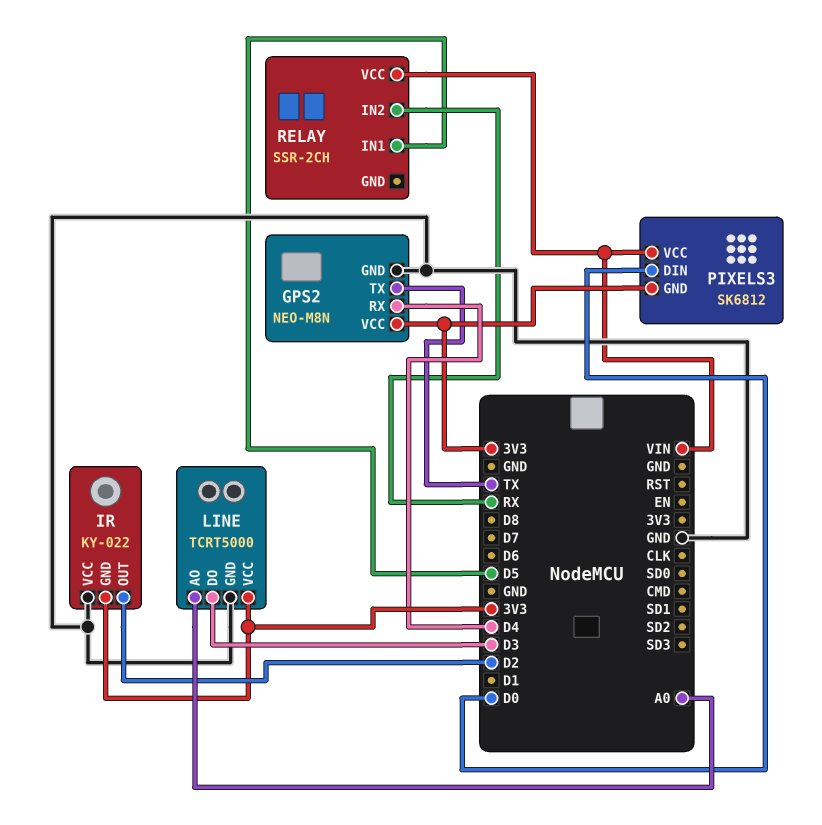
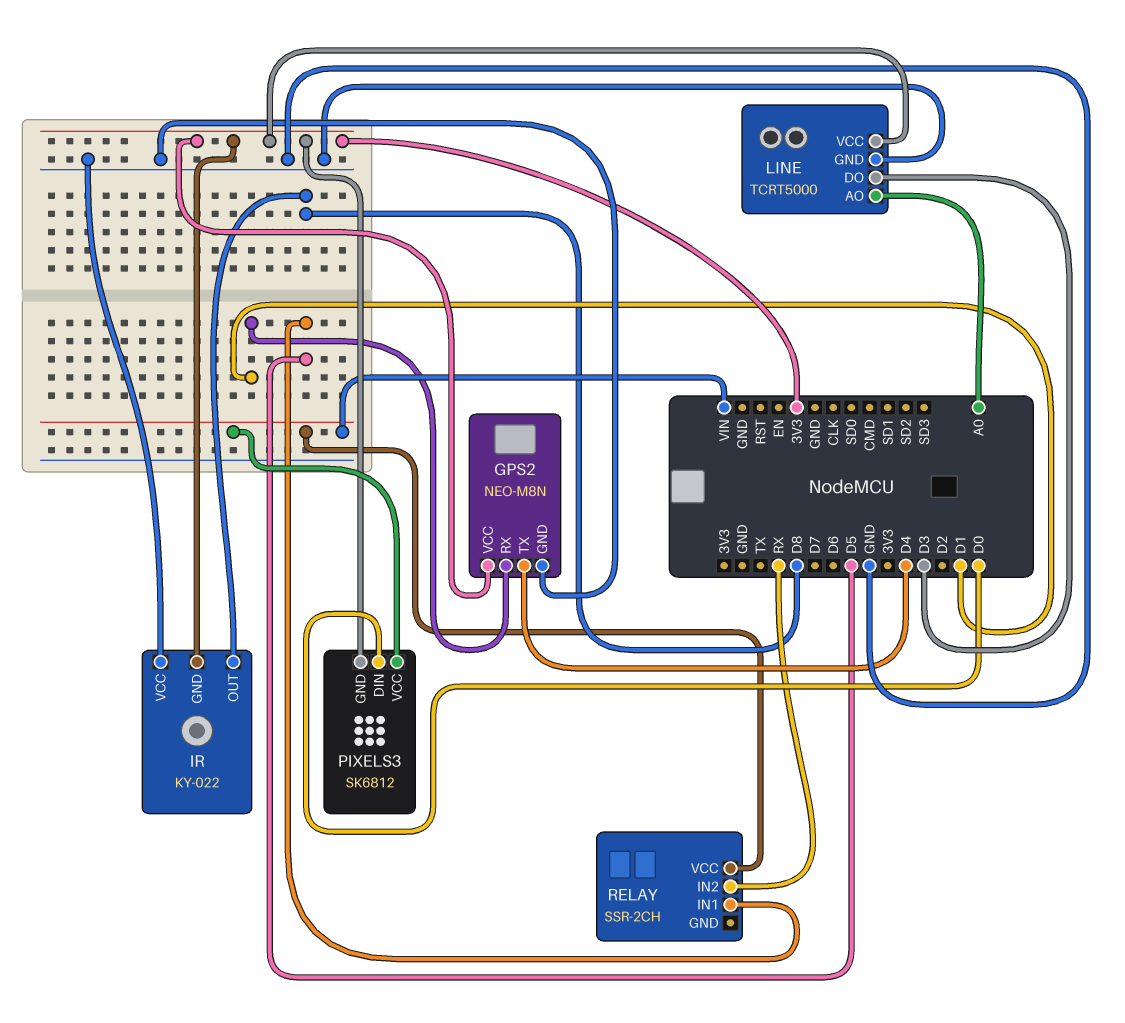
GPS2 pin RX: D4 -> D1
GPS2 pin TX: TX -> D4
IR pin OUT: D2 -> D8

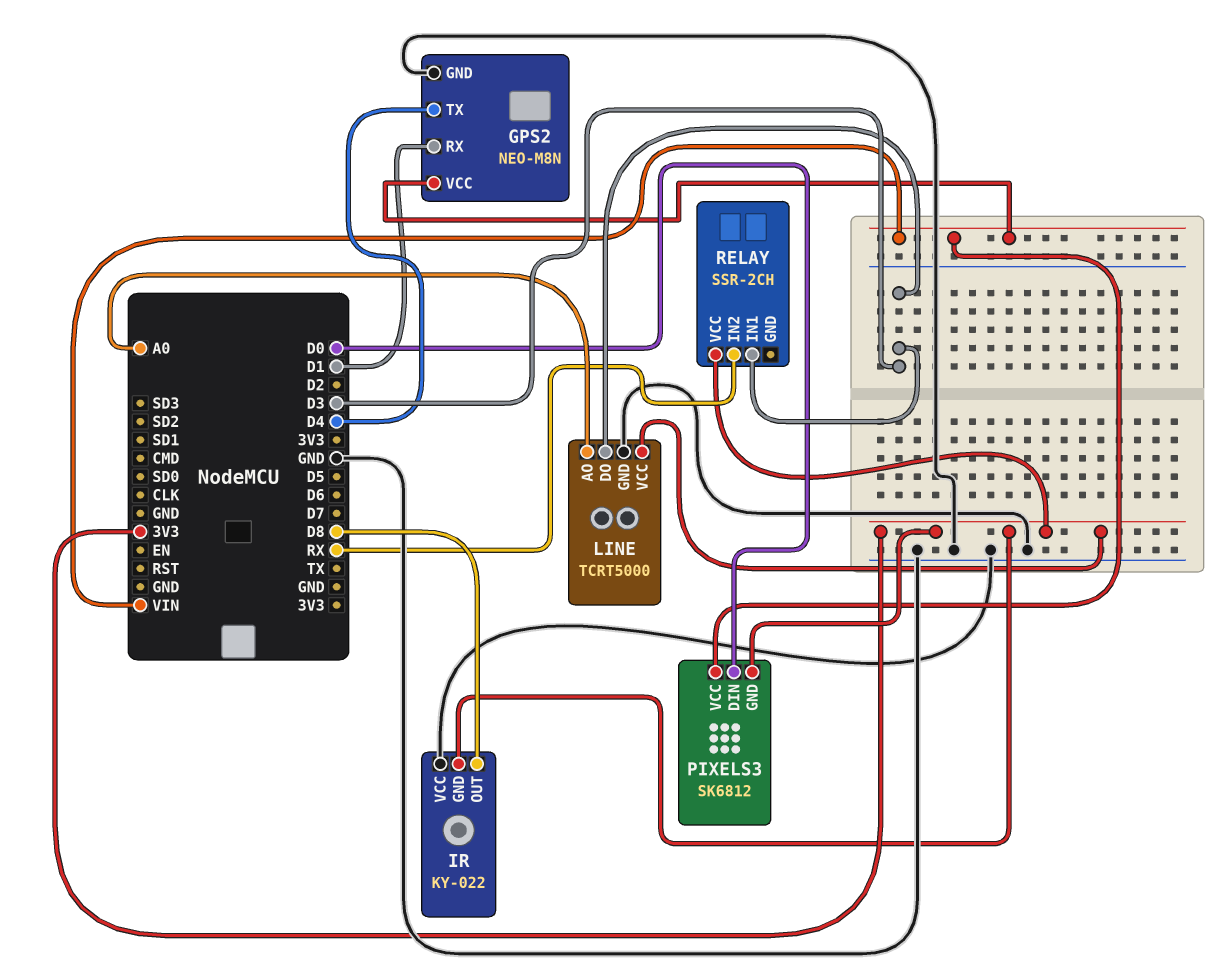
GPS2 pin VCC: 3V3 -> VIN
RELAY pin IN1: D5 -> D3
RELAY pin VCC: VIN -> 3V3

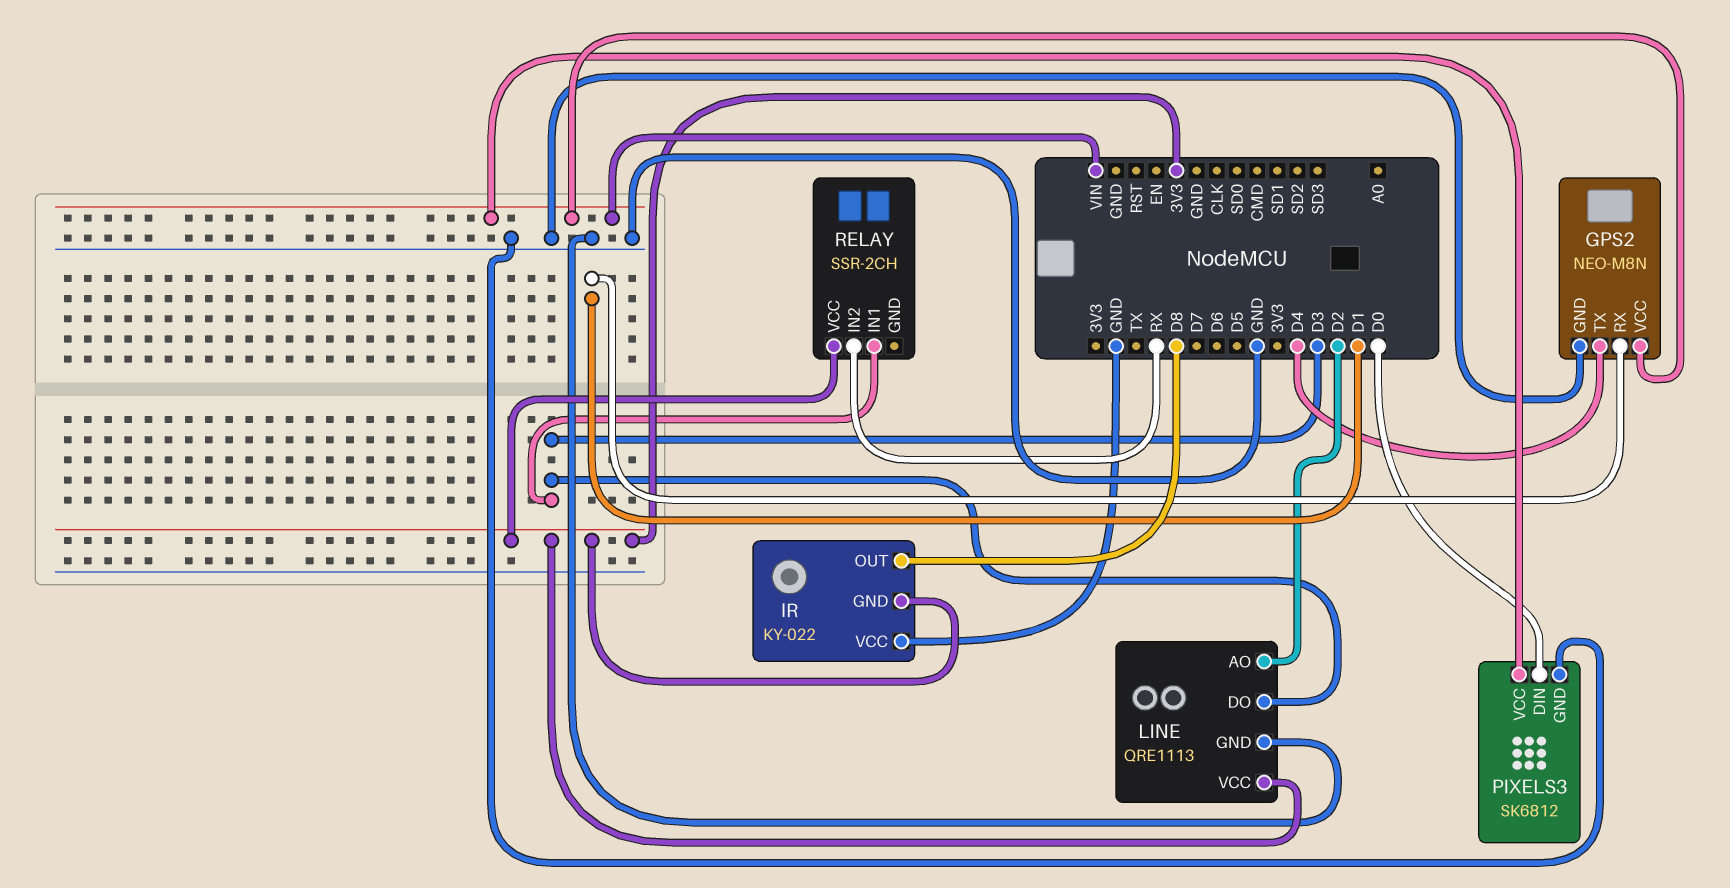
LINE: TCRT5000 -> QRE1113
LINE pin AO: A0 -> D2
PIXELS3 pin GND: 3V3 -> GND

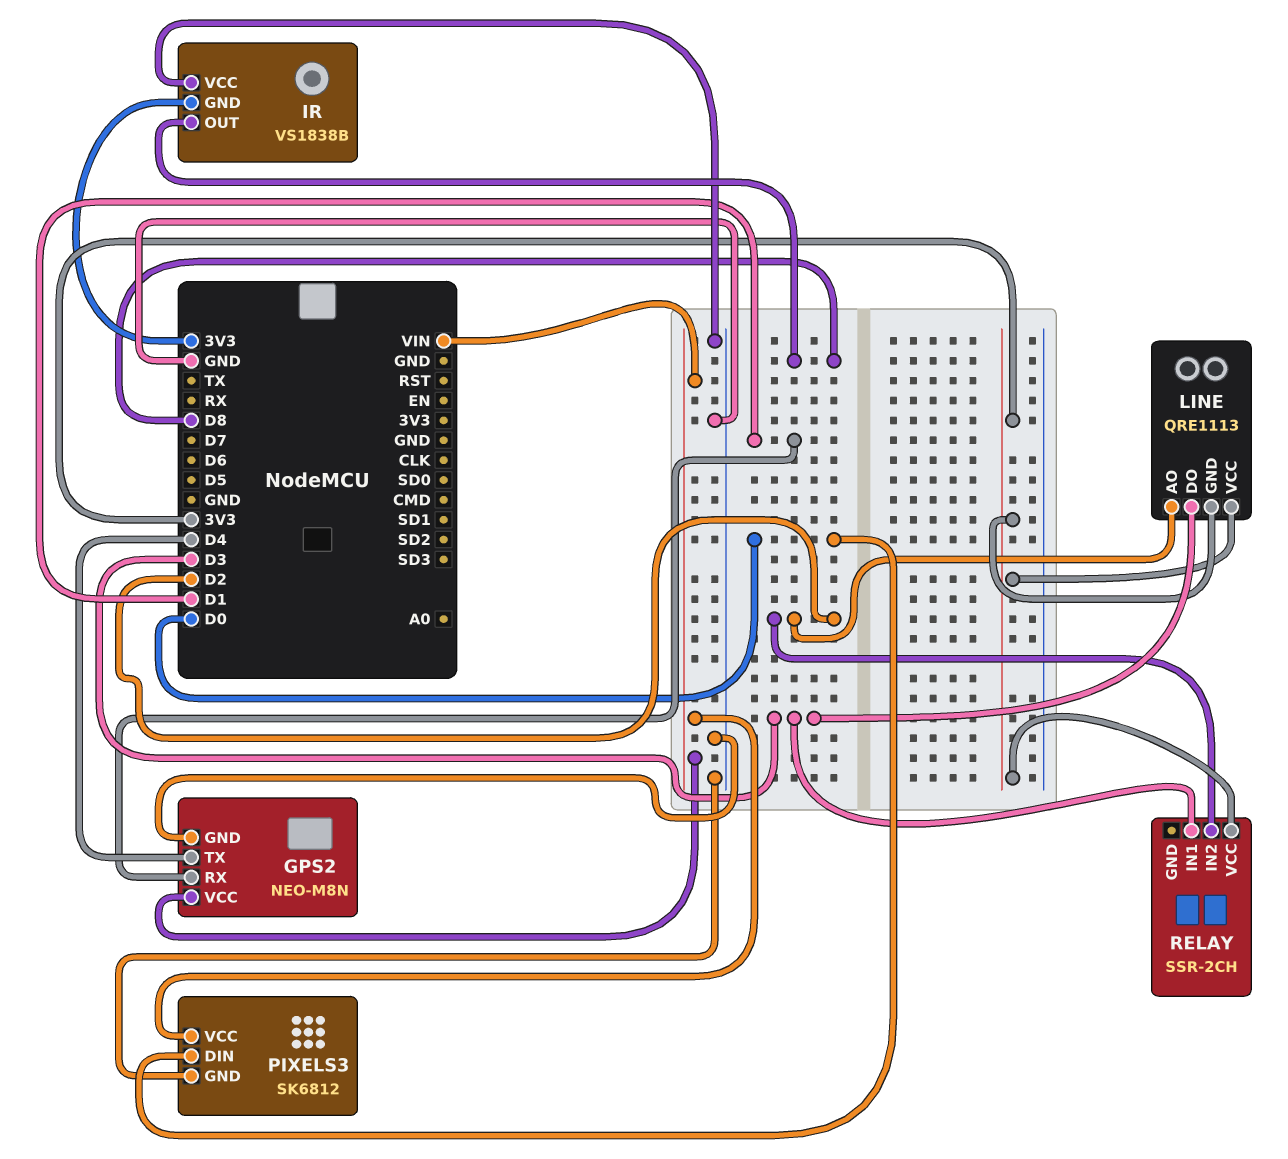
IR: KY-022 -> VS1838B
LINE pin GND: GND -> 3V3
RELAY pin IN2: RX -> D2

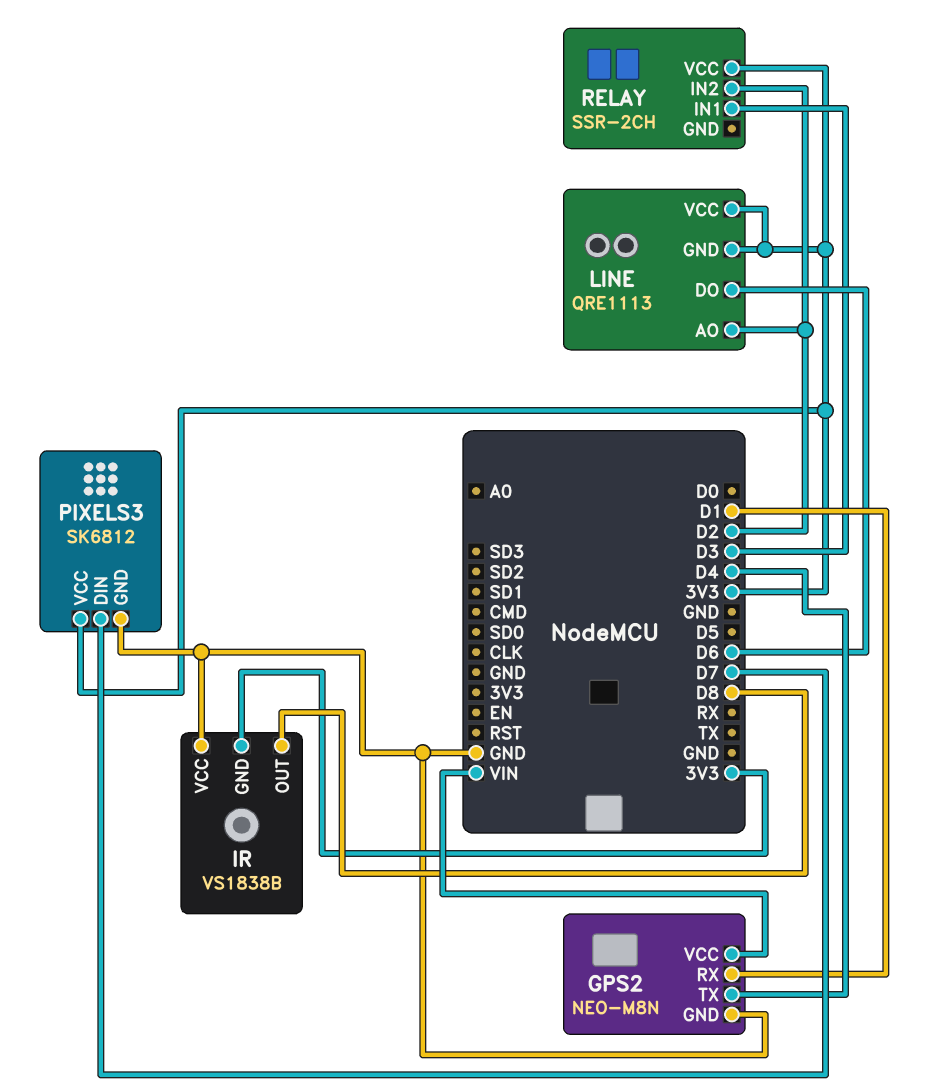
LINE pin DO: D3 -> D6
PIXELS3 pin DIN: D0 -> D7
PIXELS3 pin VCC: VIN -> 3V3

